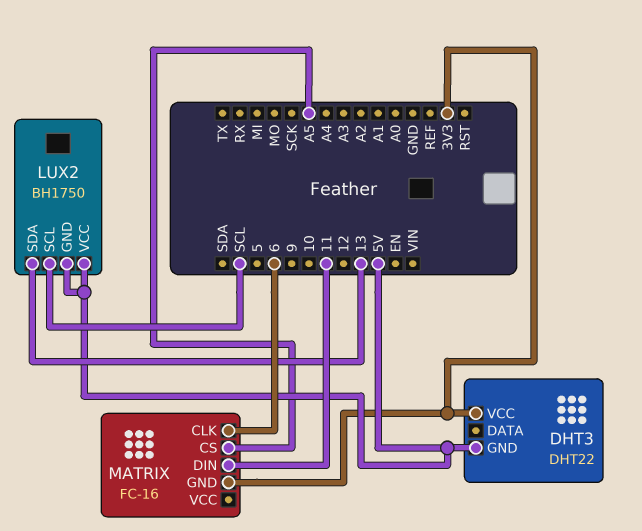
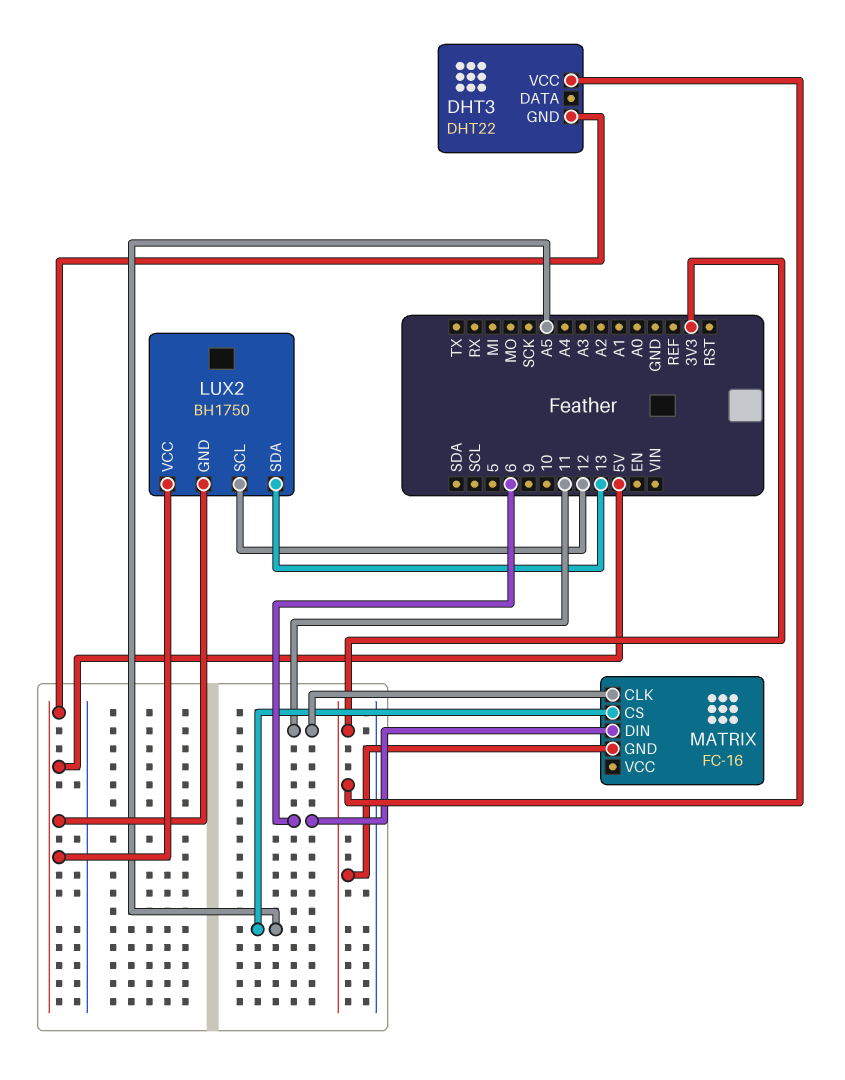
LUX2 pin SCL: SCL -> 12
MATRIX pin CLK: 6 -> 11
MATRIX pin DIN: 11 -> 6

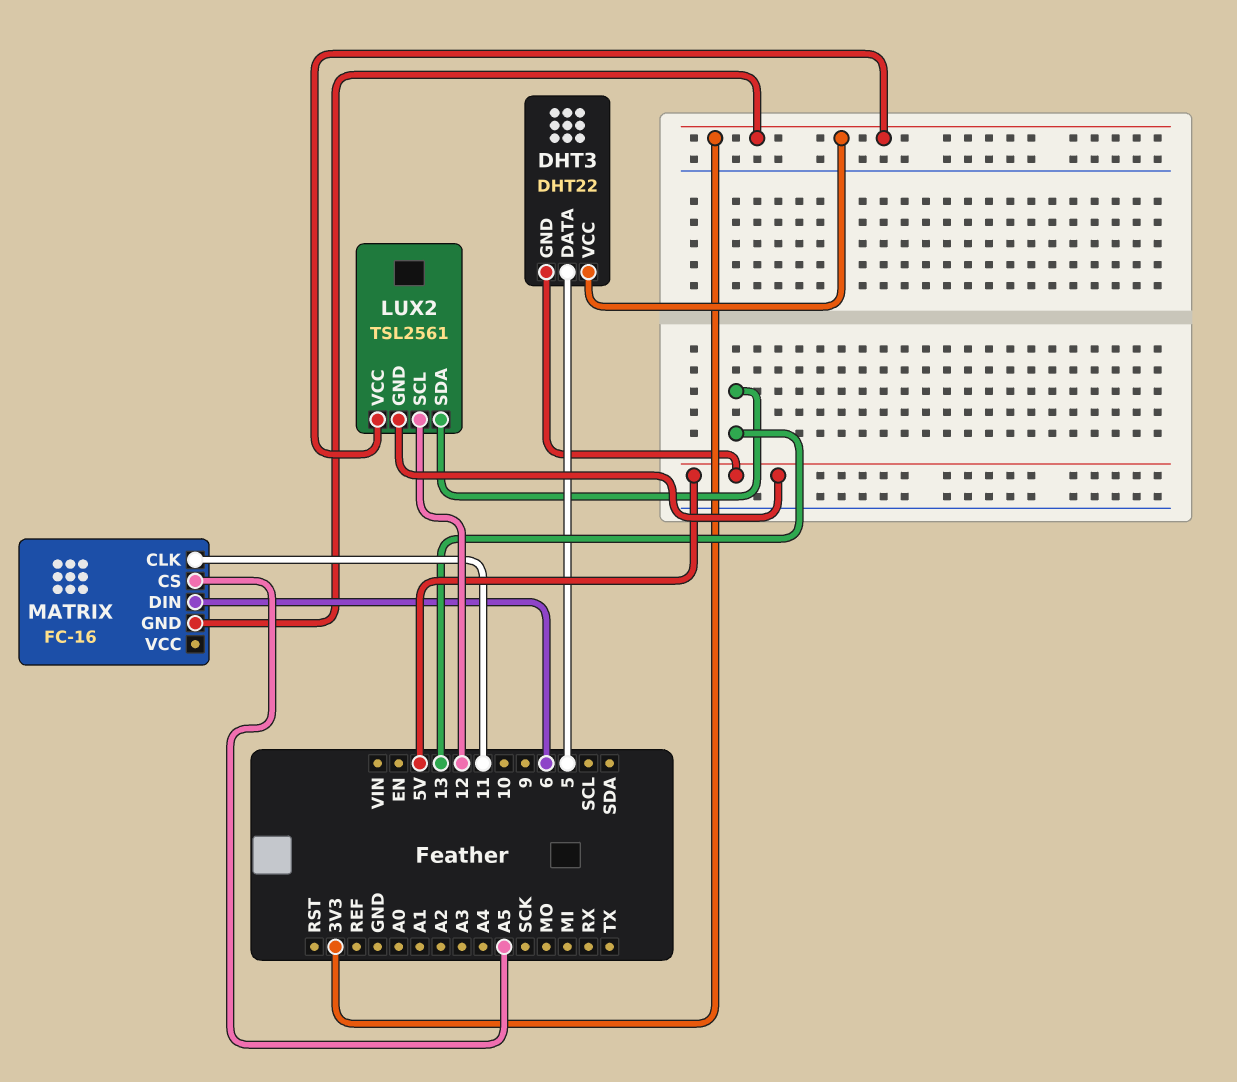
DHT3 pin DATA: none -> 5
LUX2: BH1750 -> TSL2561
LUX2 pin VCC: 5V -> 3V3

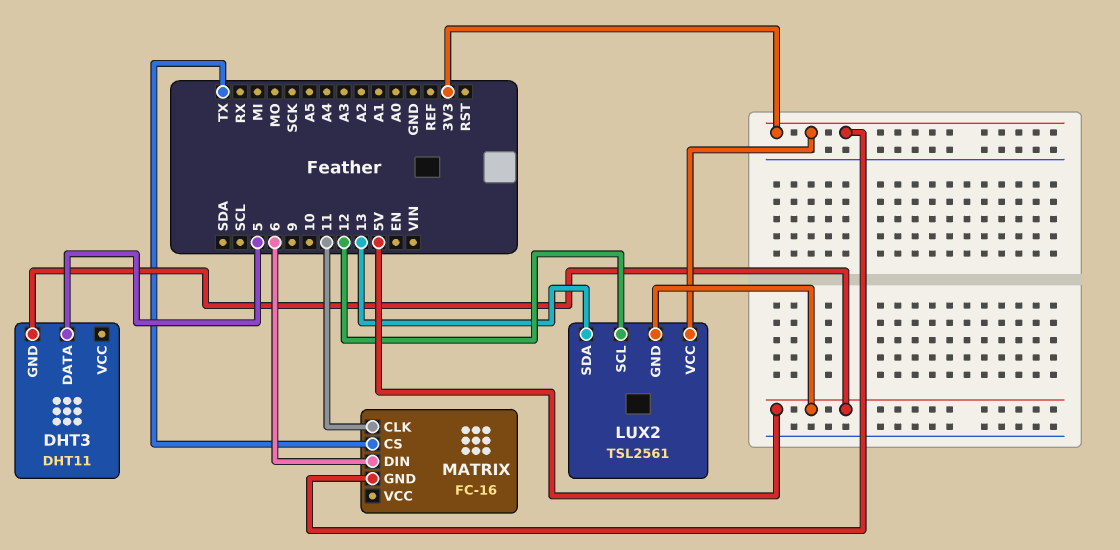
DHT3: DHT22 -> DHT11
DHT3 pin VCC: 3V3 -> none
MATRIX pin CS: A5 -> TX

